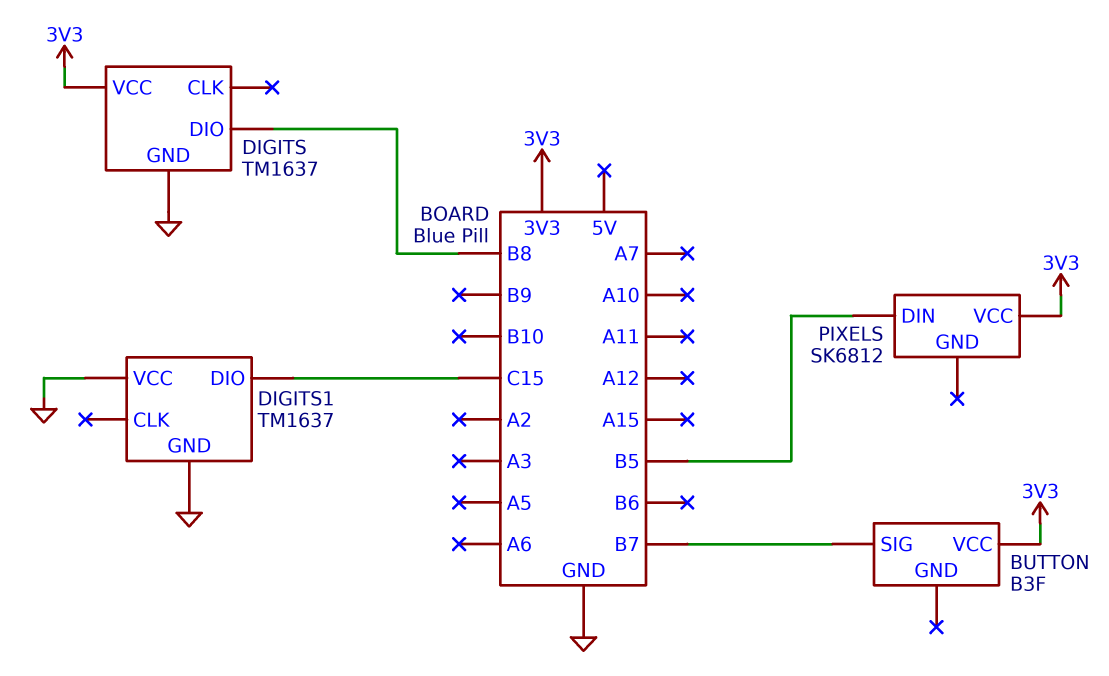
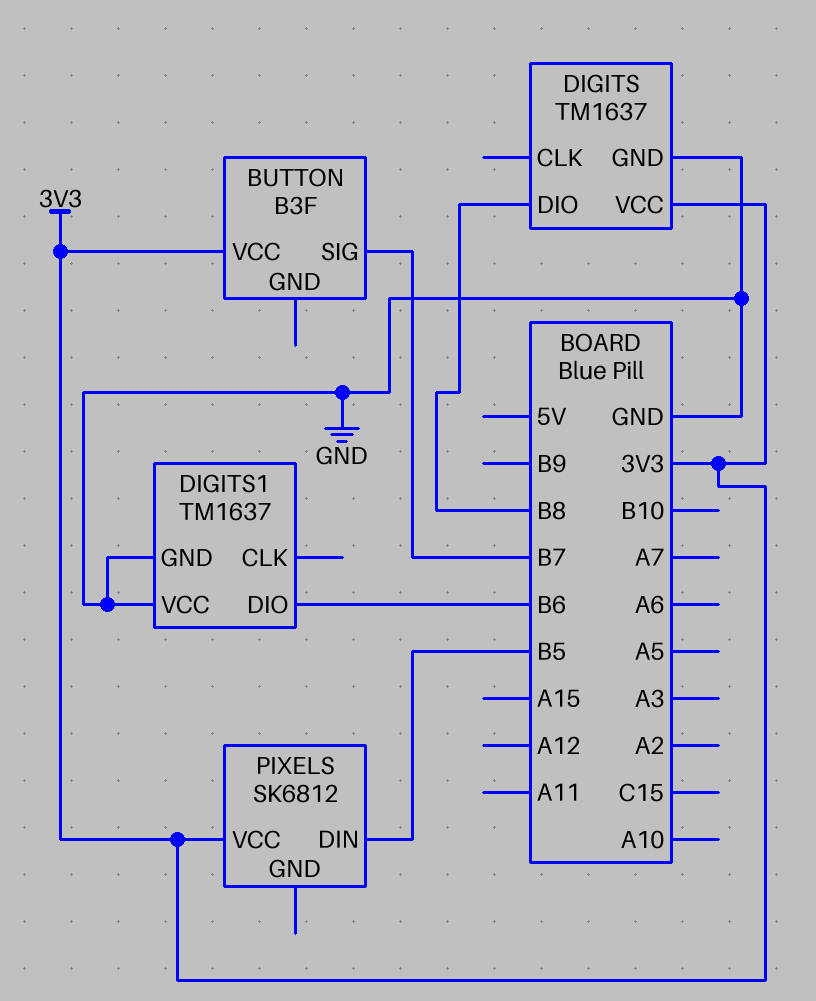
DIGITS1 pin DIO: C15 -> B6

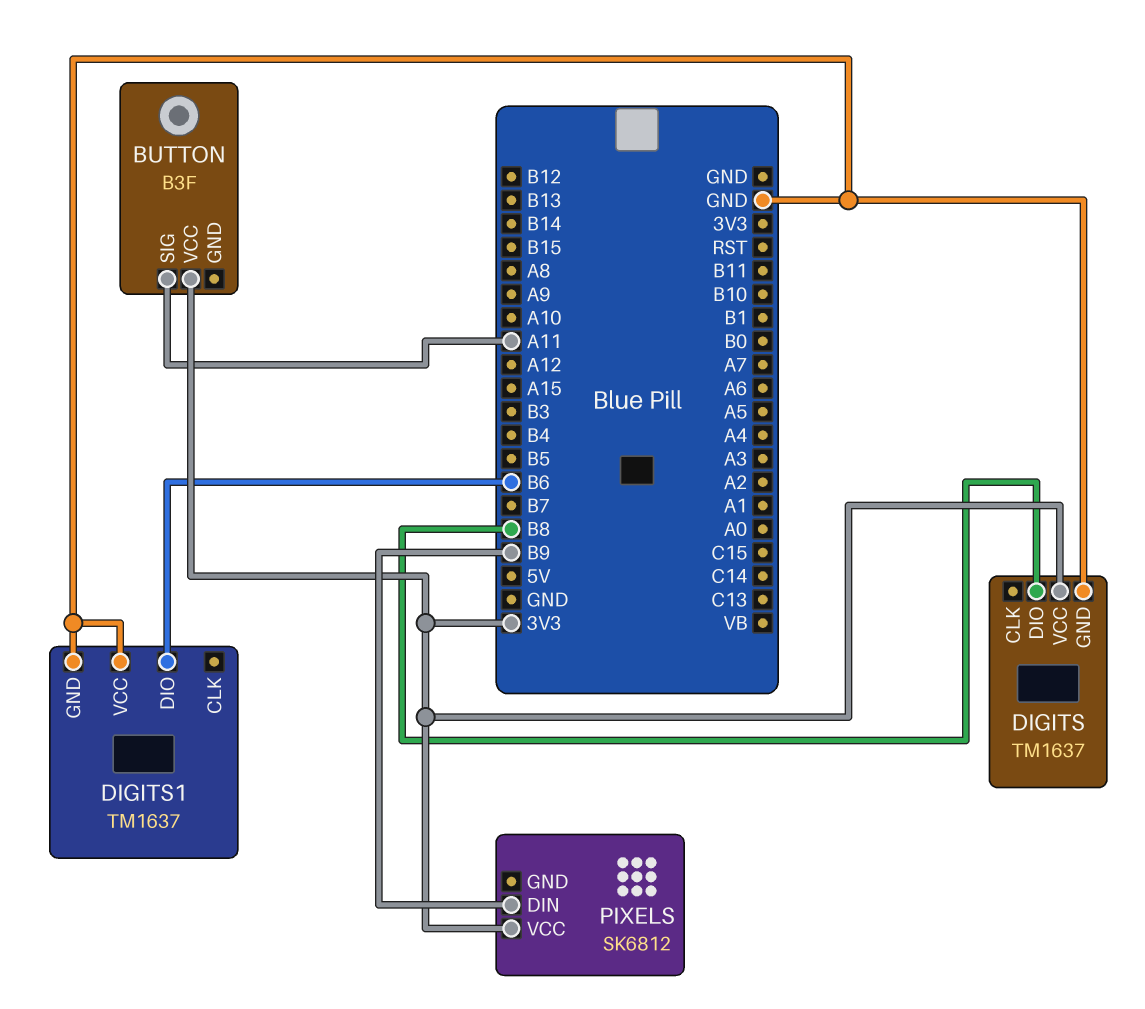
BUTTON pin SIG: B7 -> A11
PIXELS pin DIN: B5 -> B9

